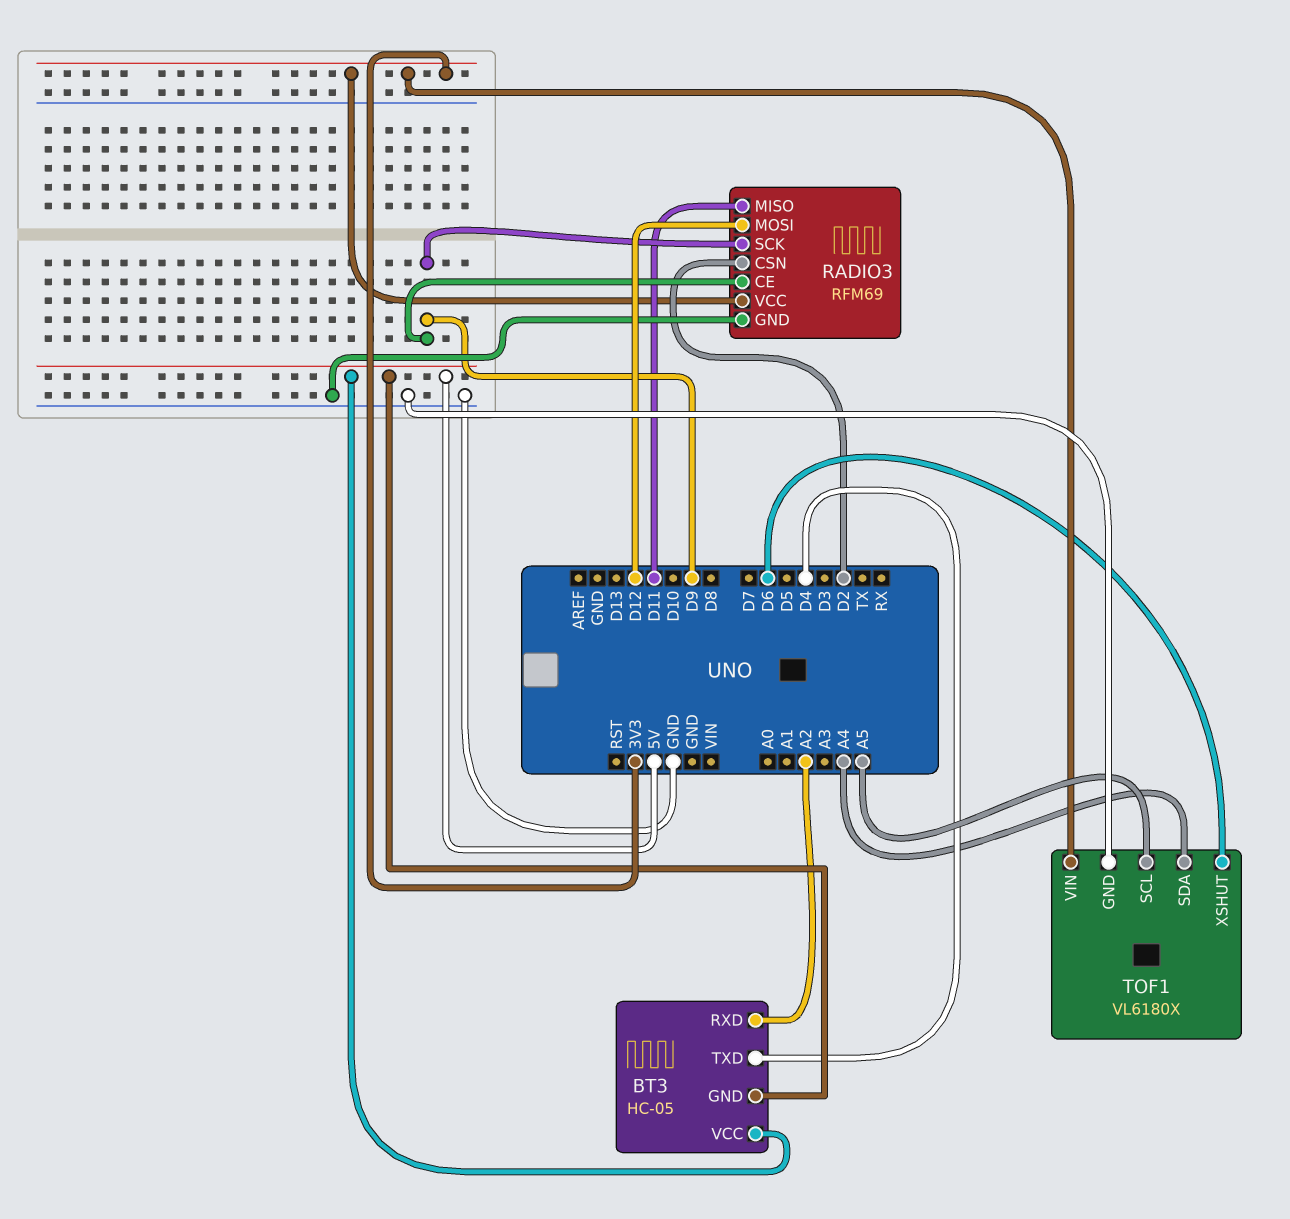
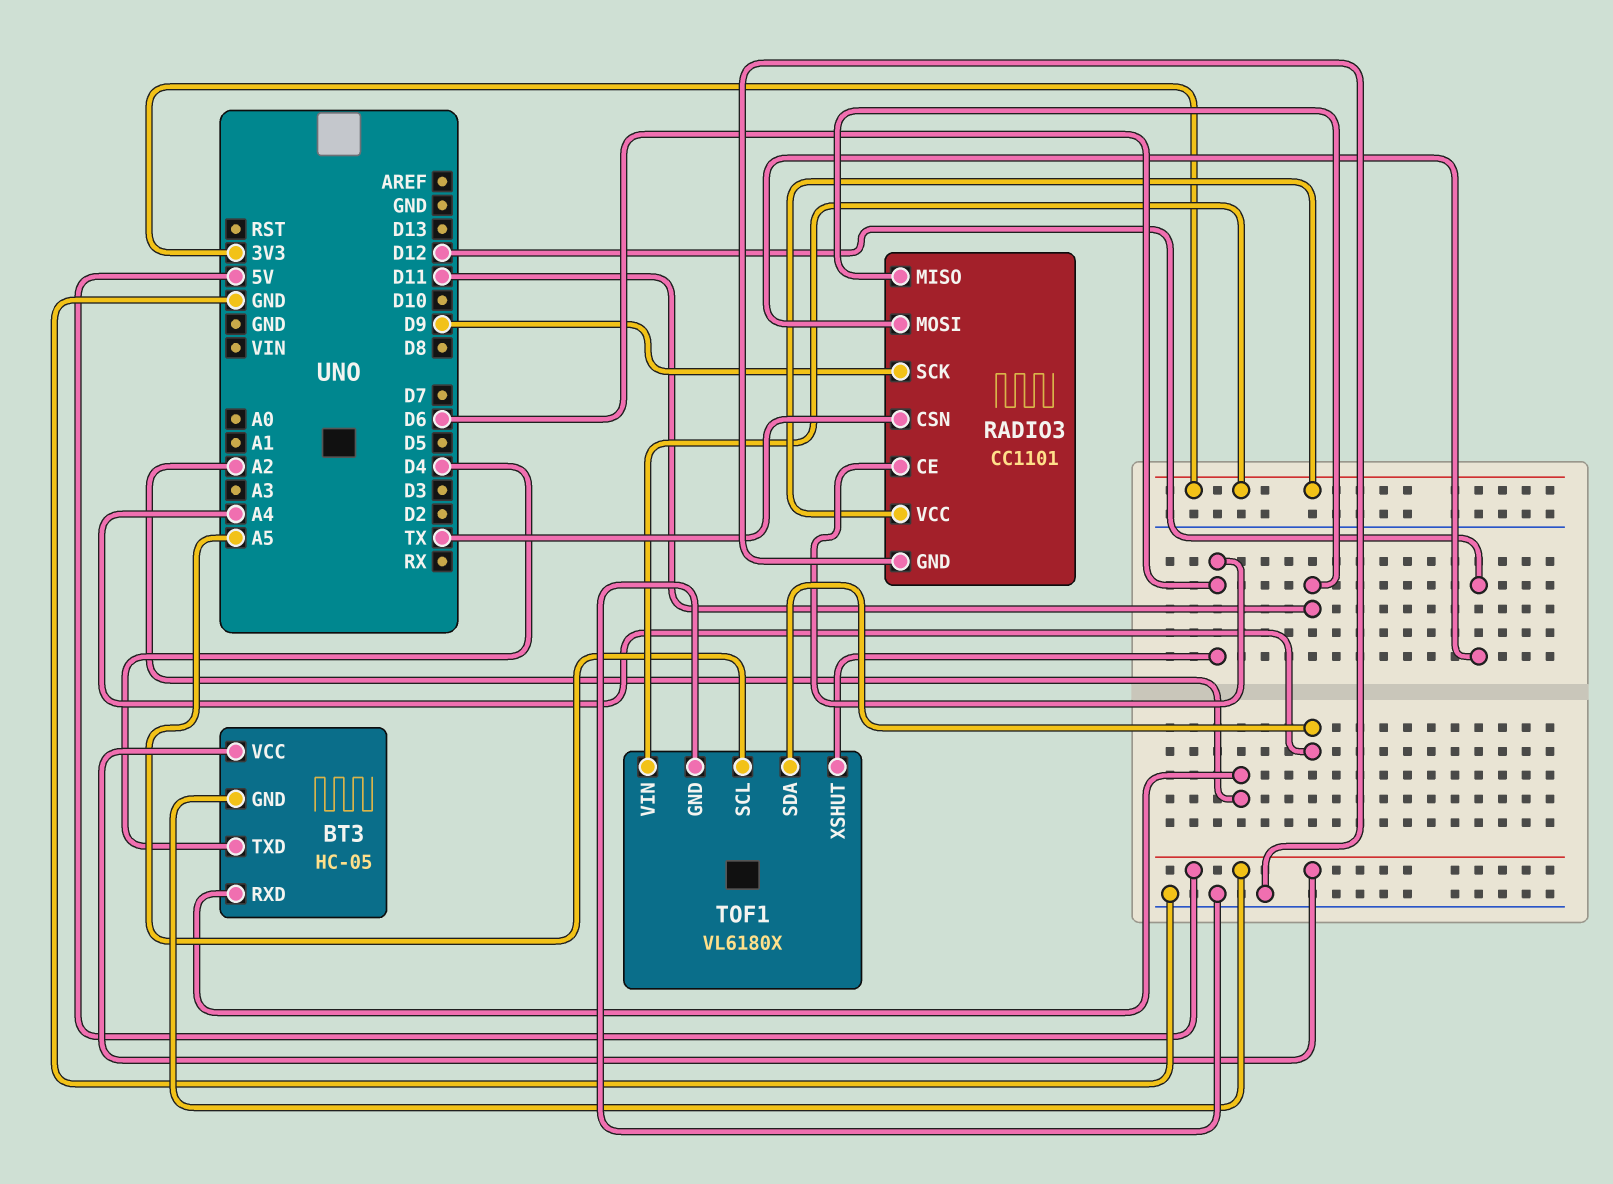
RADIO3: RFM69 -> CC1101
RADIO3 pin CE: D9 -> D6
RADIO3 pin CSN: D2 -> TX

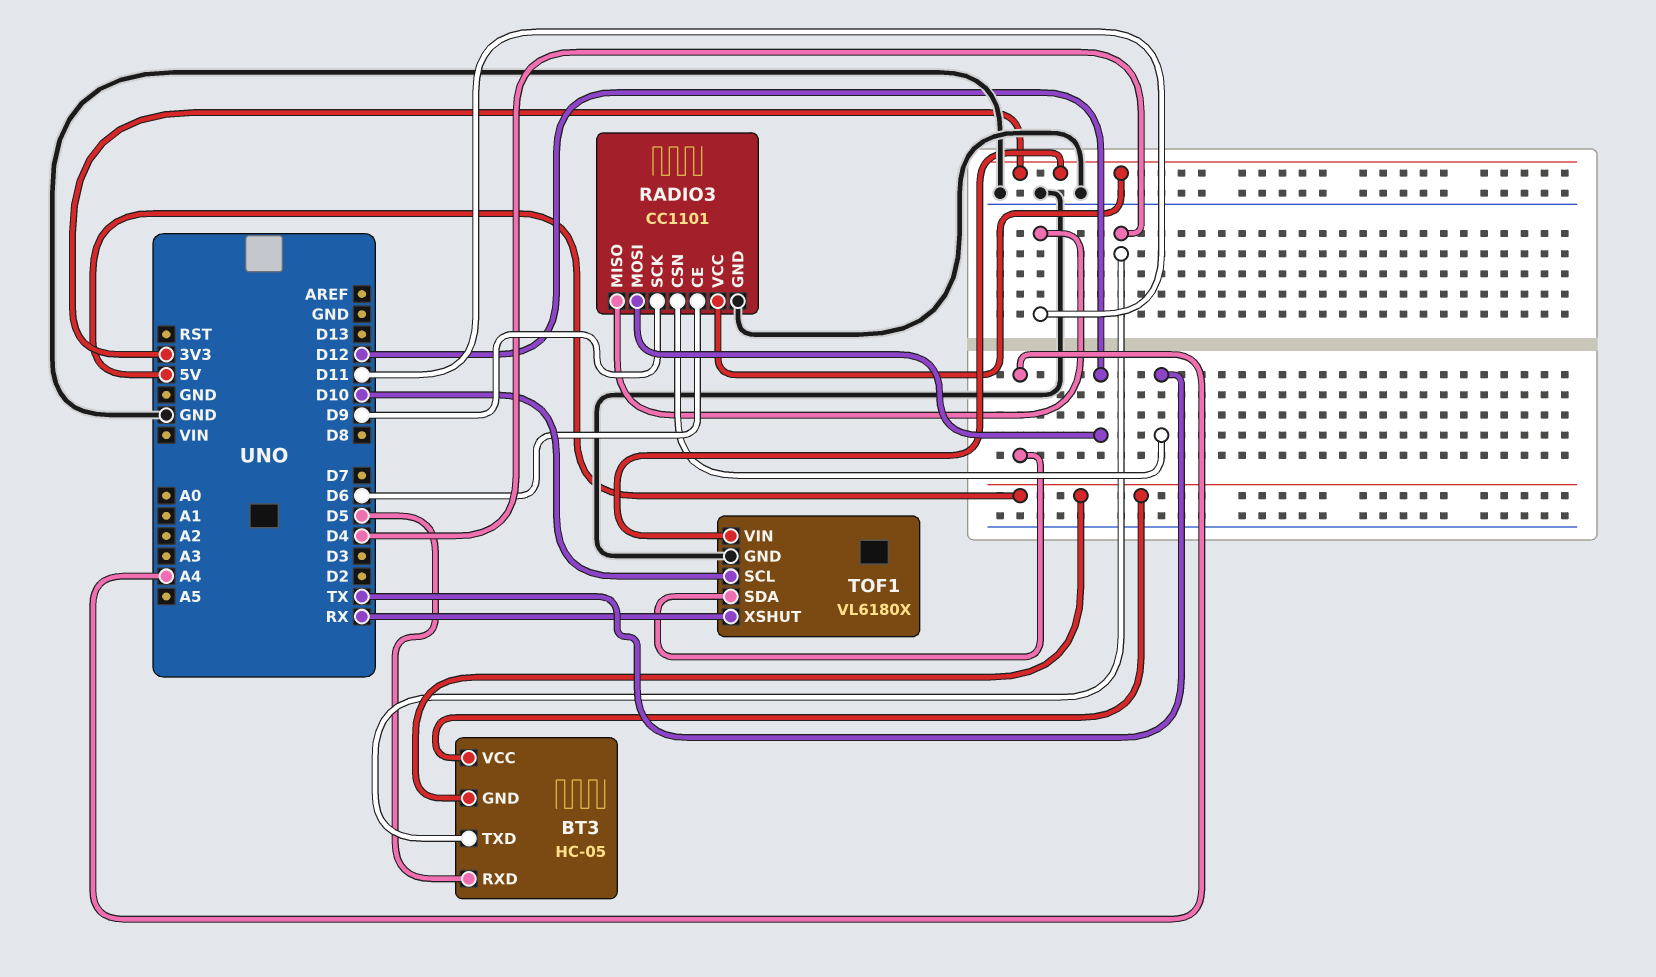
BT3 pin RXD: A2 -> D5
TOF1 pin SCL: A5 -> D10
TOF1 pin XSHUT: D6 -> RX

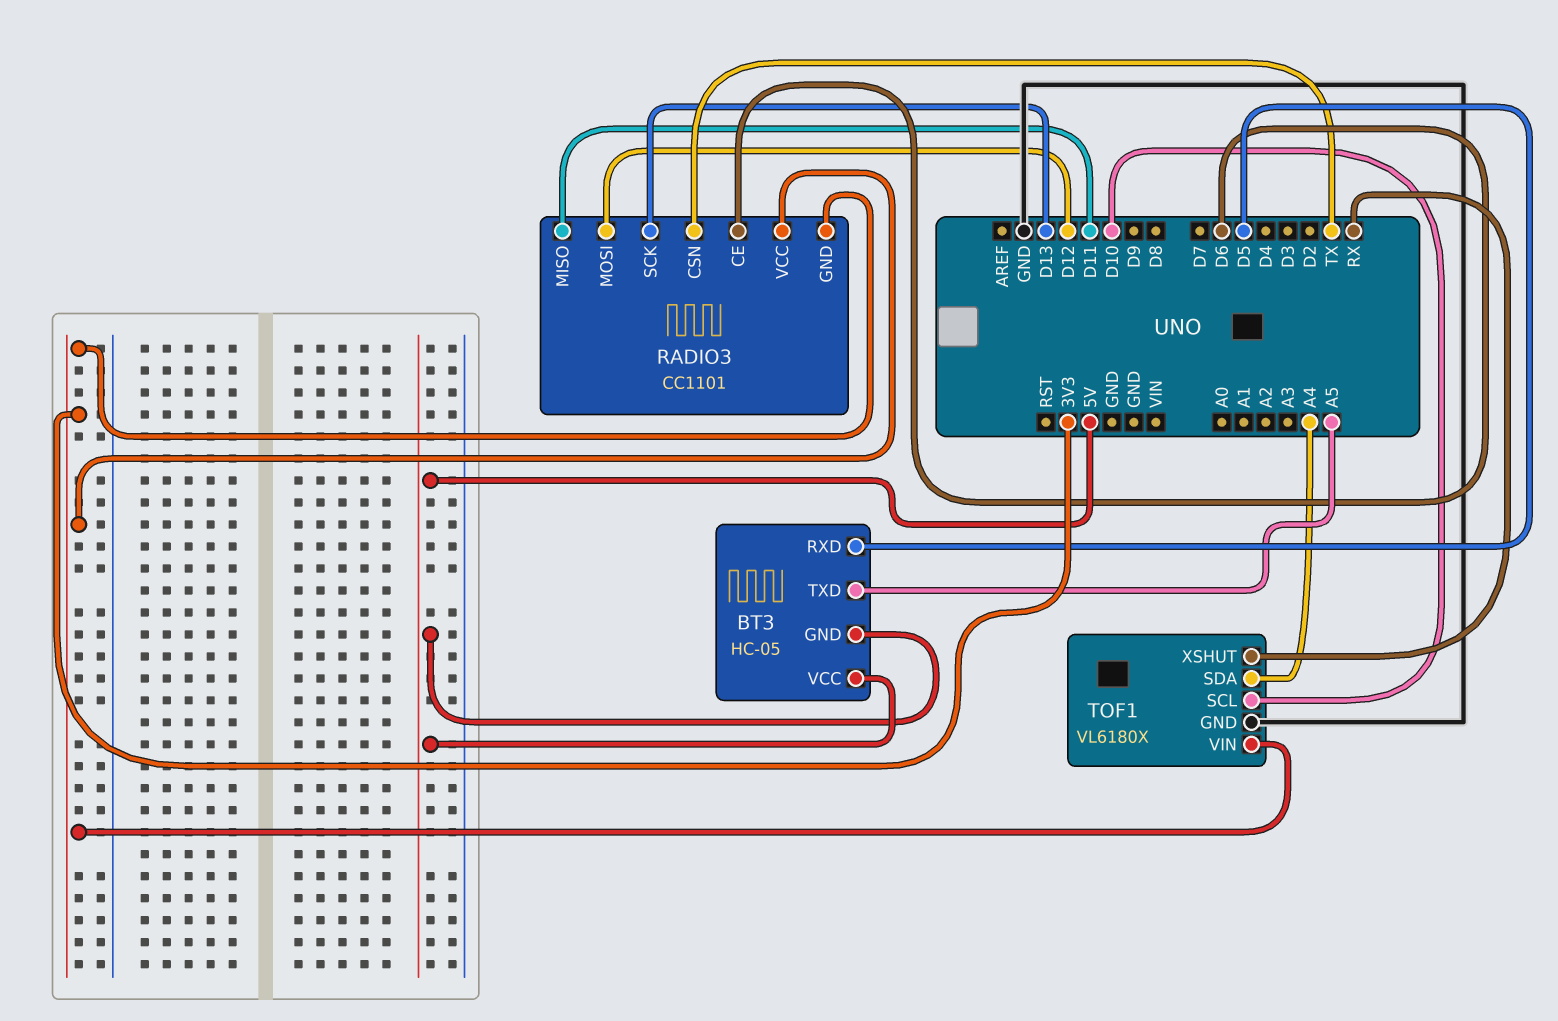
BT3 pin TXD: D4 -> A5
RADIO3 pin GND: GND -> 3V3
RADIO3 pin SCK: D9 -> D13

